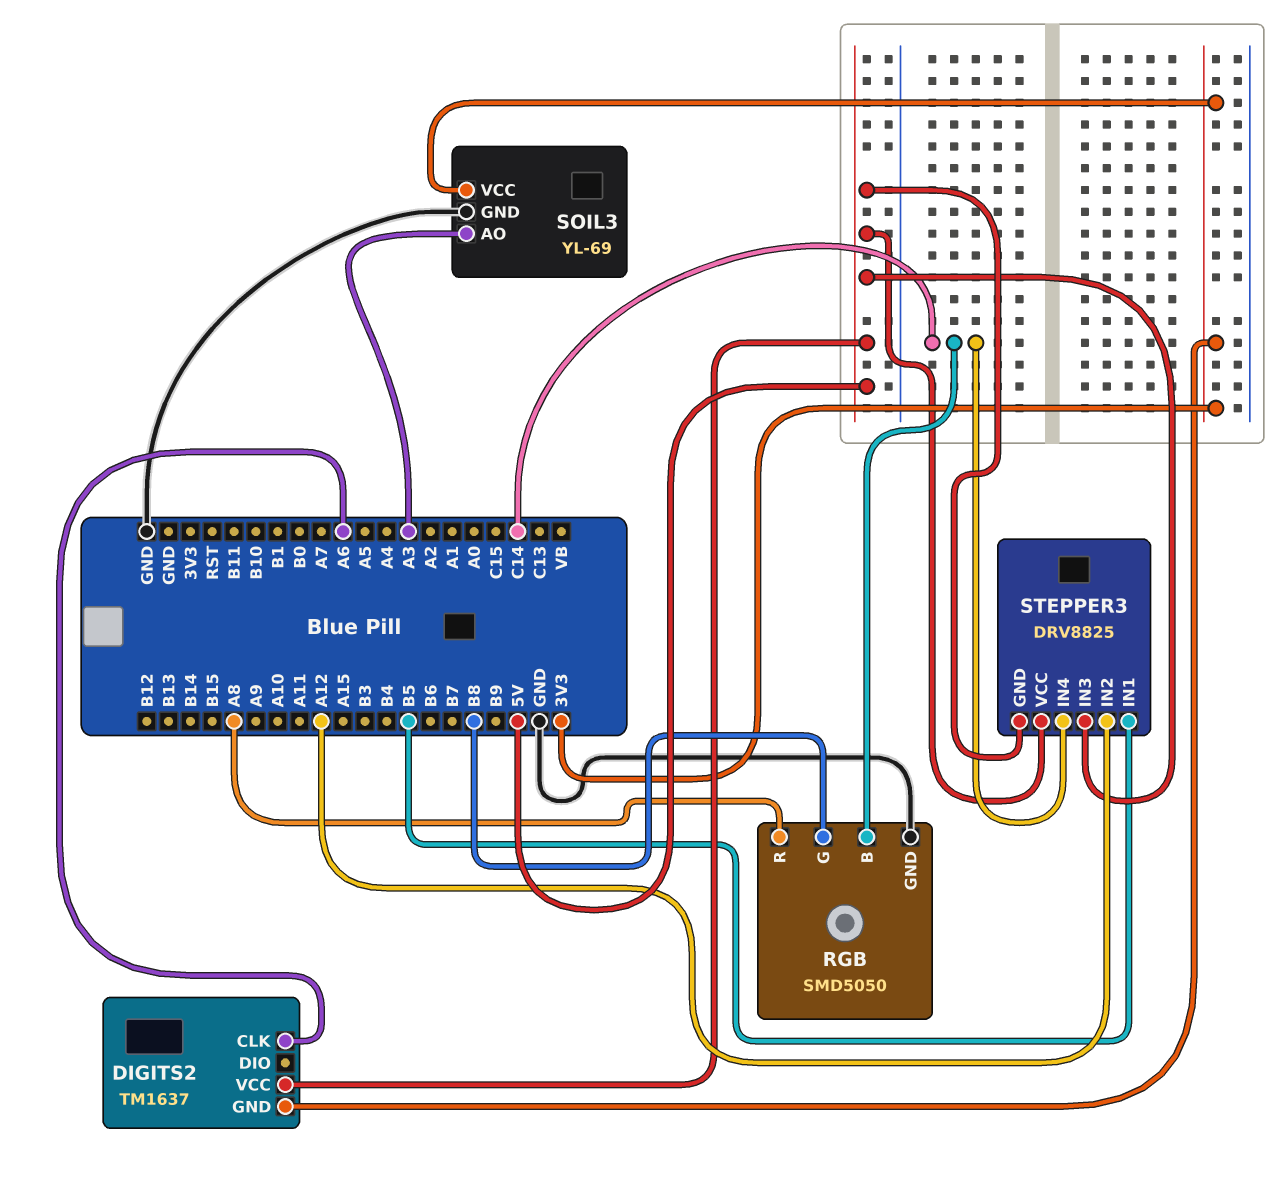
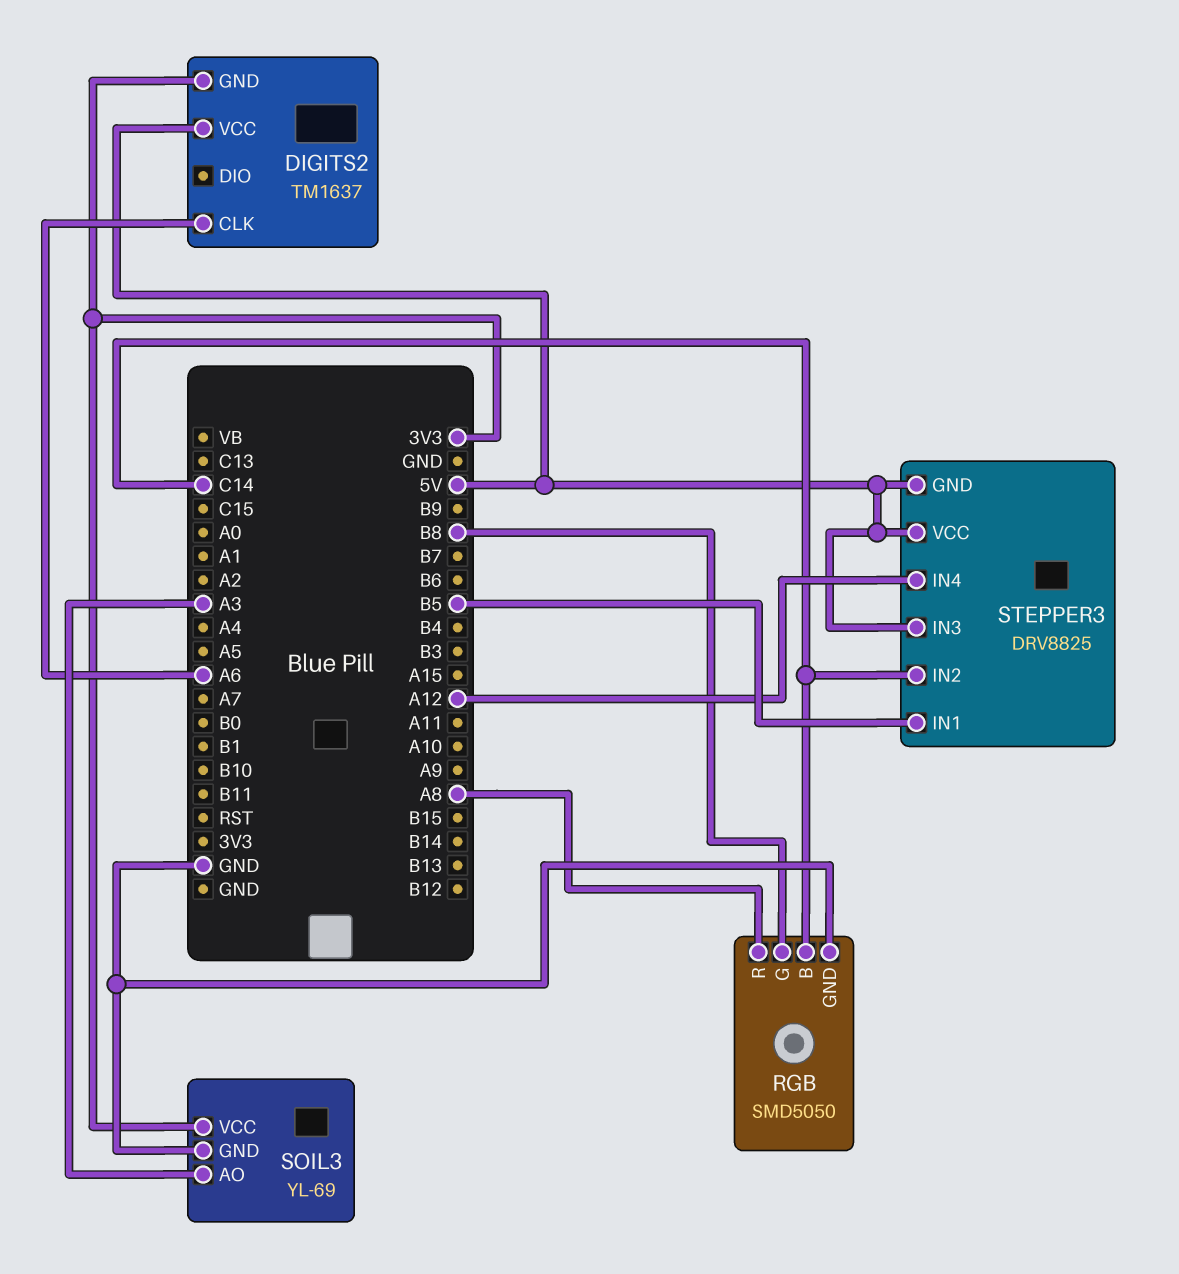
STEPPER3 pin IN2: A12 -> C14
STEPPER3 pin IN4: C14 -> A12

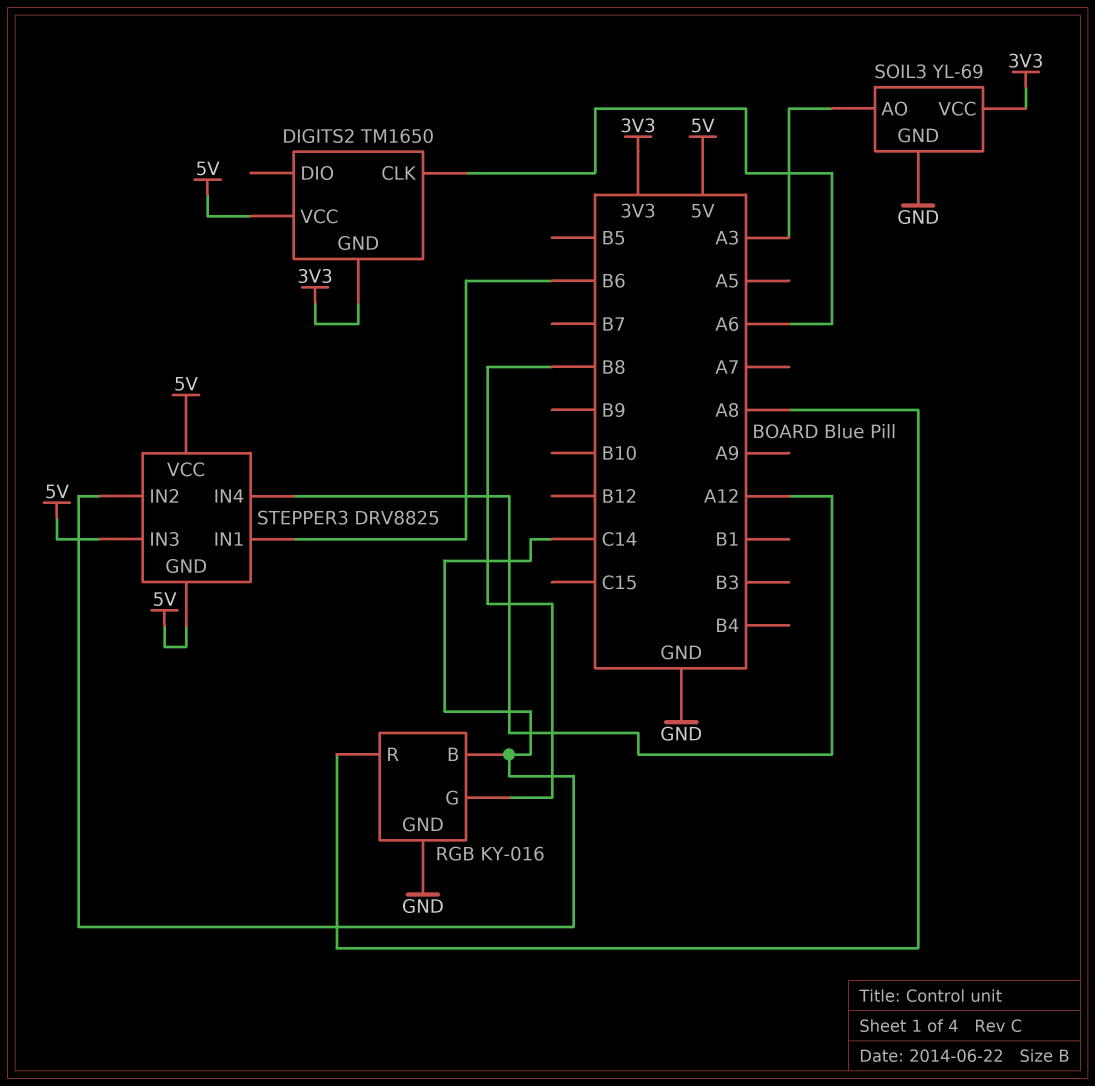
DIGITS2: TM1637 -> TM1650
RGB: SMD5050 -> KY-016
STEPPER3 pin IN1: B5 -> B6

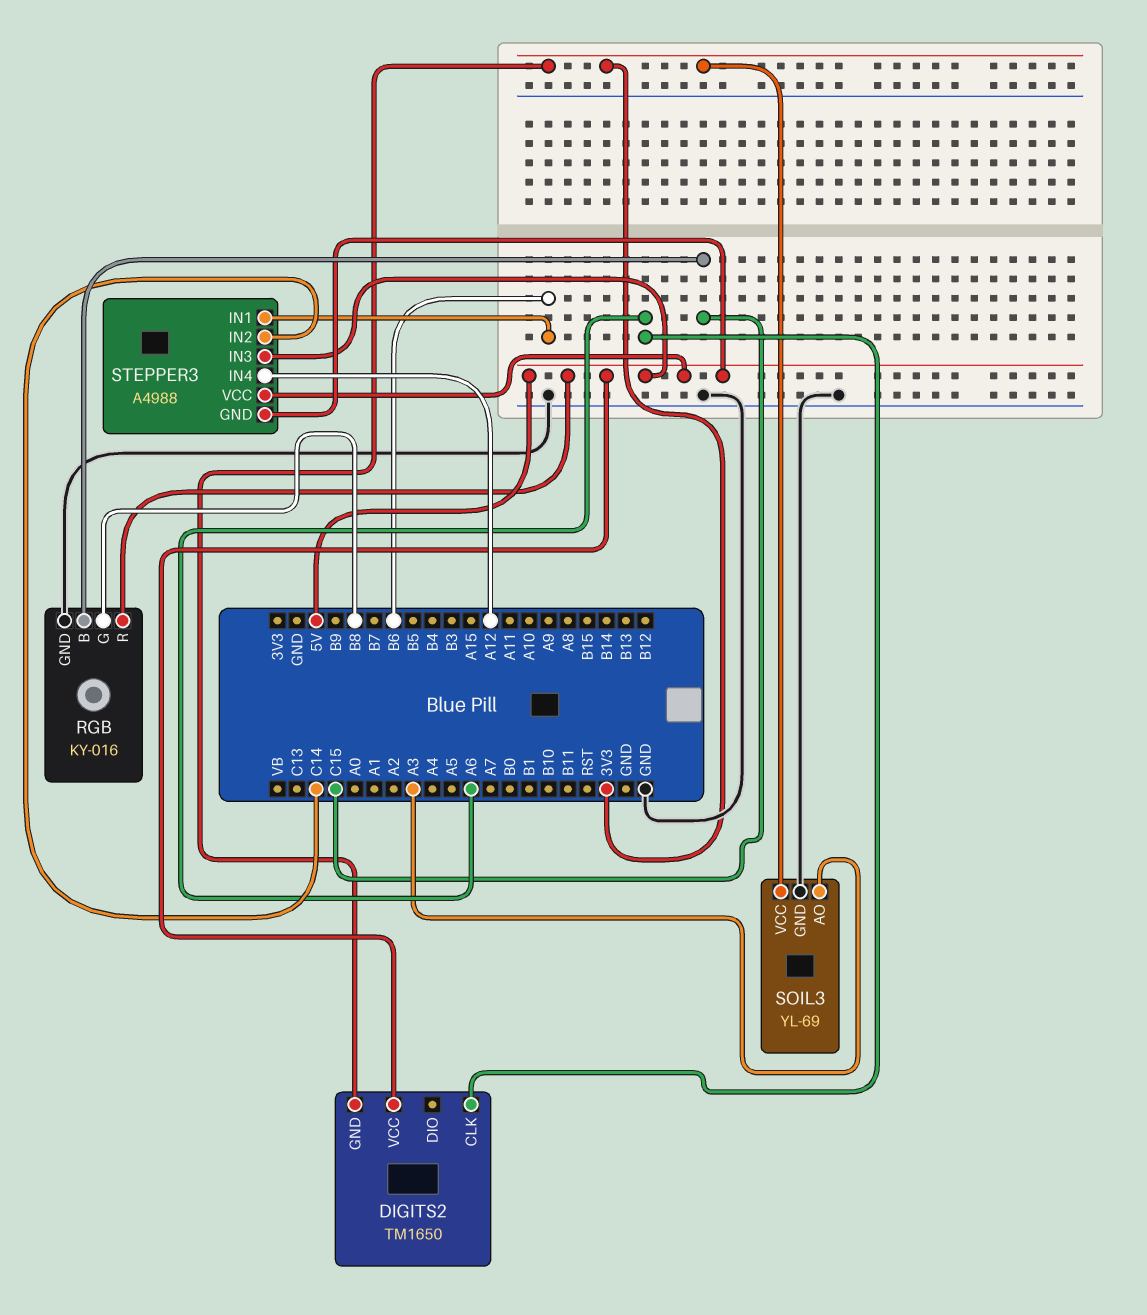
RGB pin B: C14 -> C15
RGB pin R: A8 -> 5V
STEPPER3: DRV8825 -> A4988

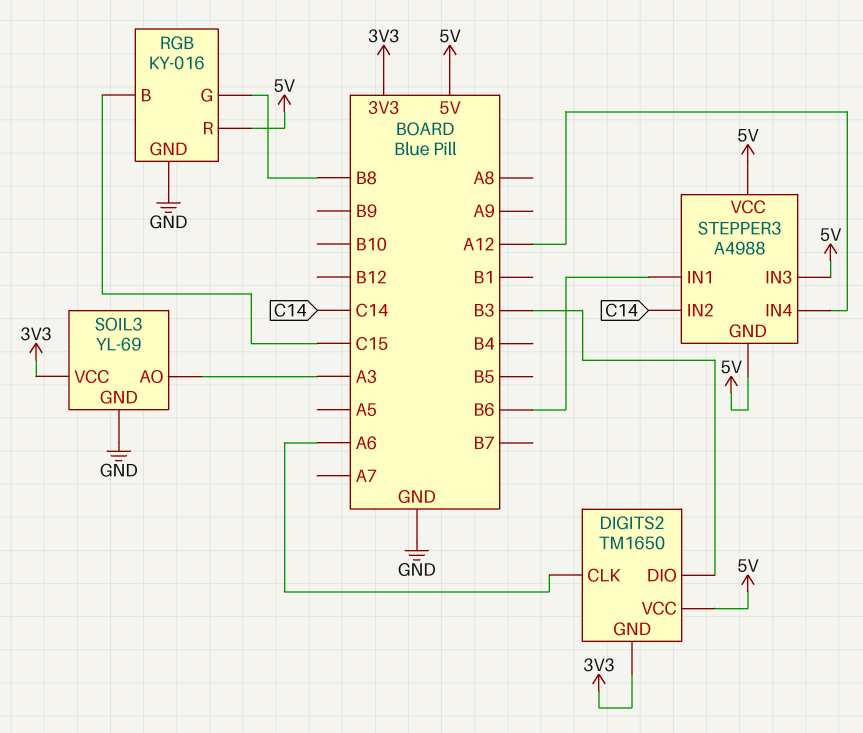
DIGITS2 pin DIO: none -> B3

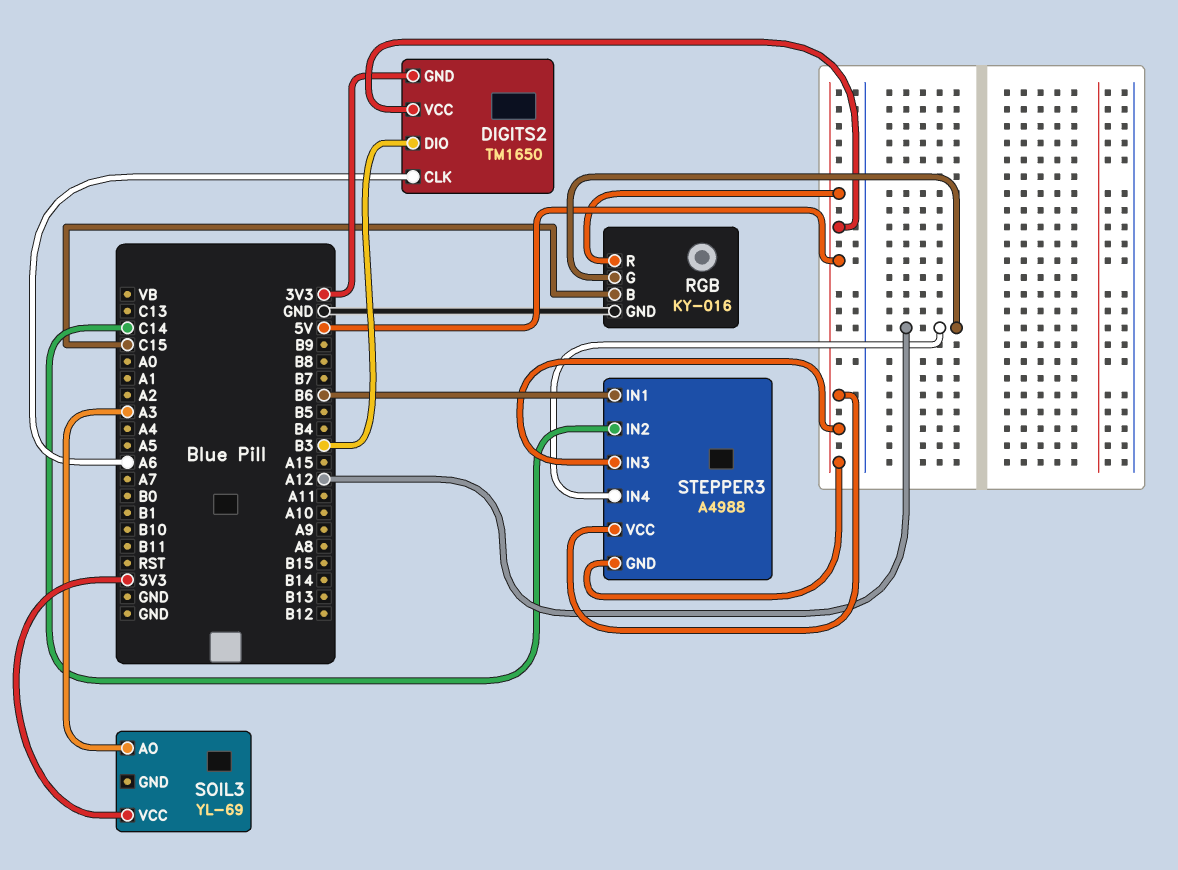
RGB pin G: B8 -> A12
SOIL3 pin GND: GND -> none

